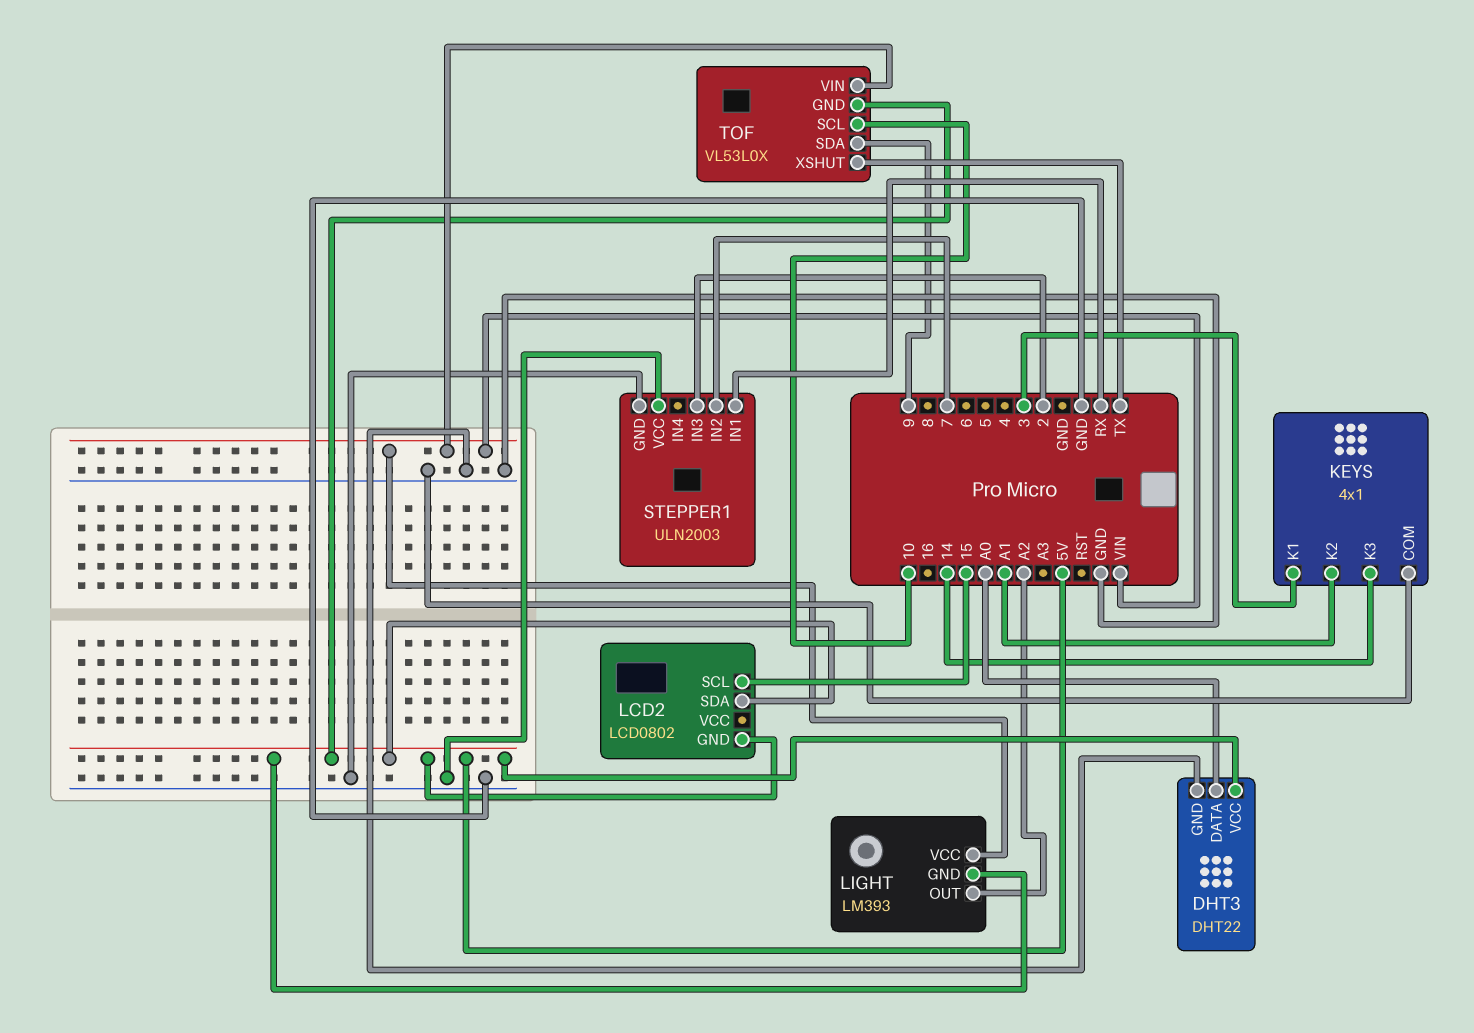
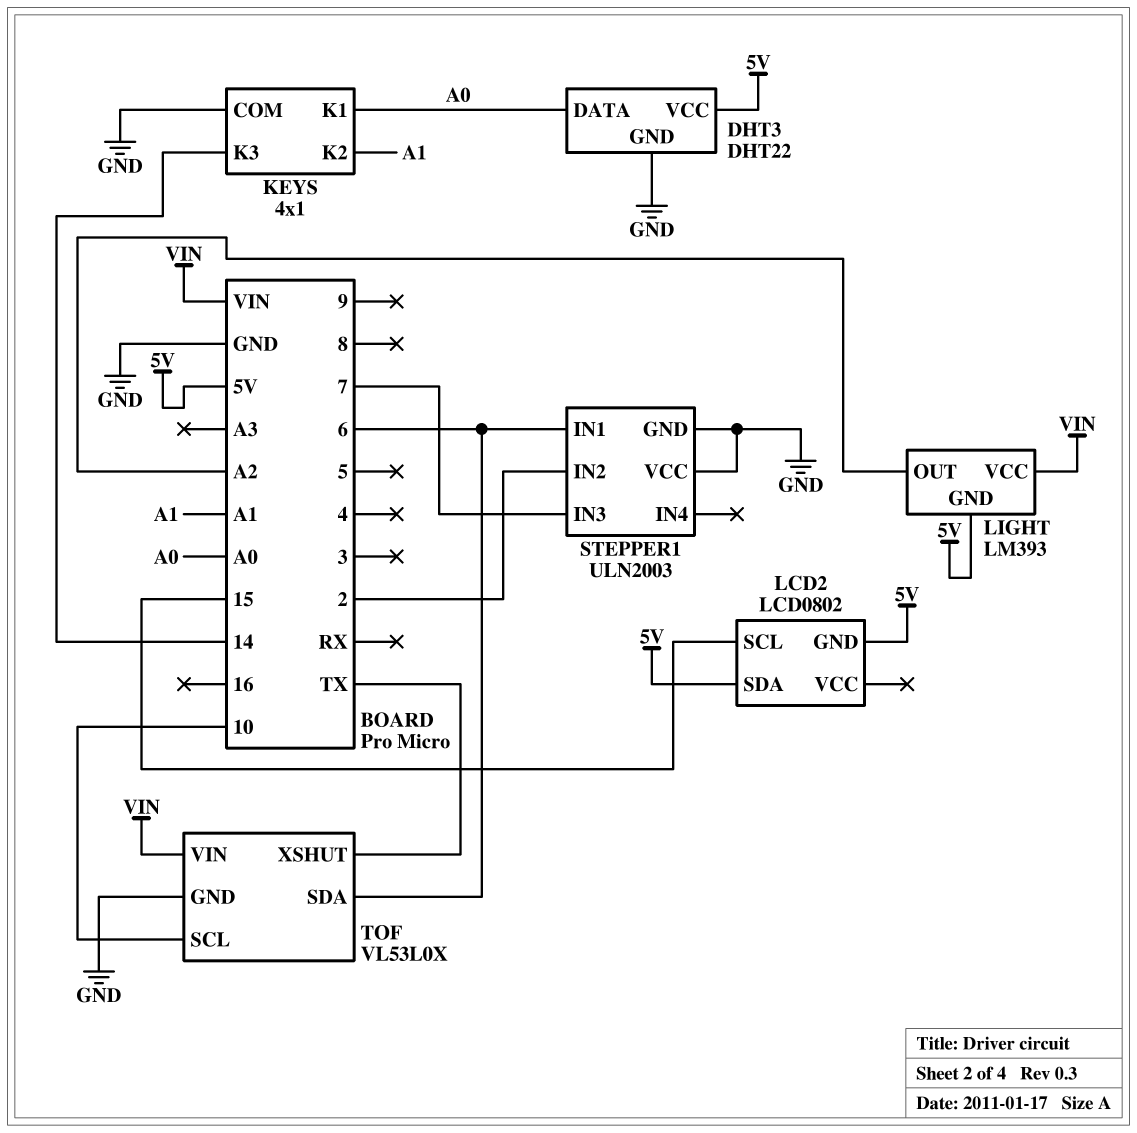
KEYS pin K1: 3 -> A0
STEPPER1 pin IN1: RX -> 6
STEPPER1 pin IN2: 7 -> 2
STEPPER1 pin IN3: 2 -> 7
TOF pin GND: 5V -> GND
TOF pin SDA: 9 -> 6

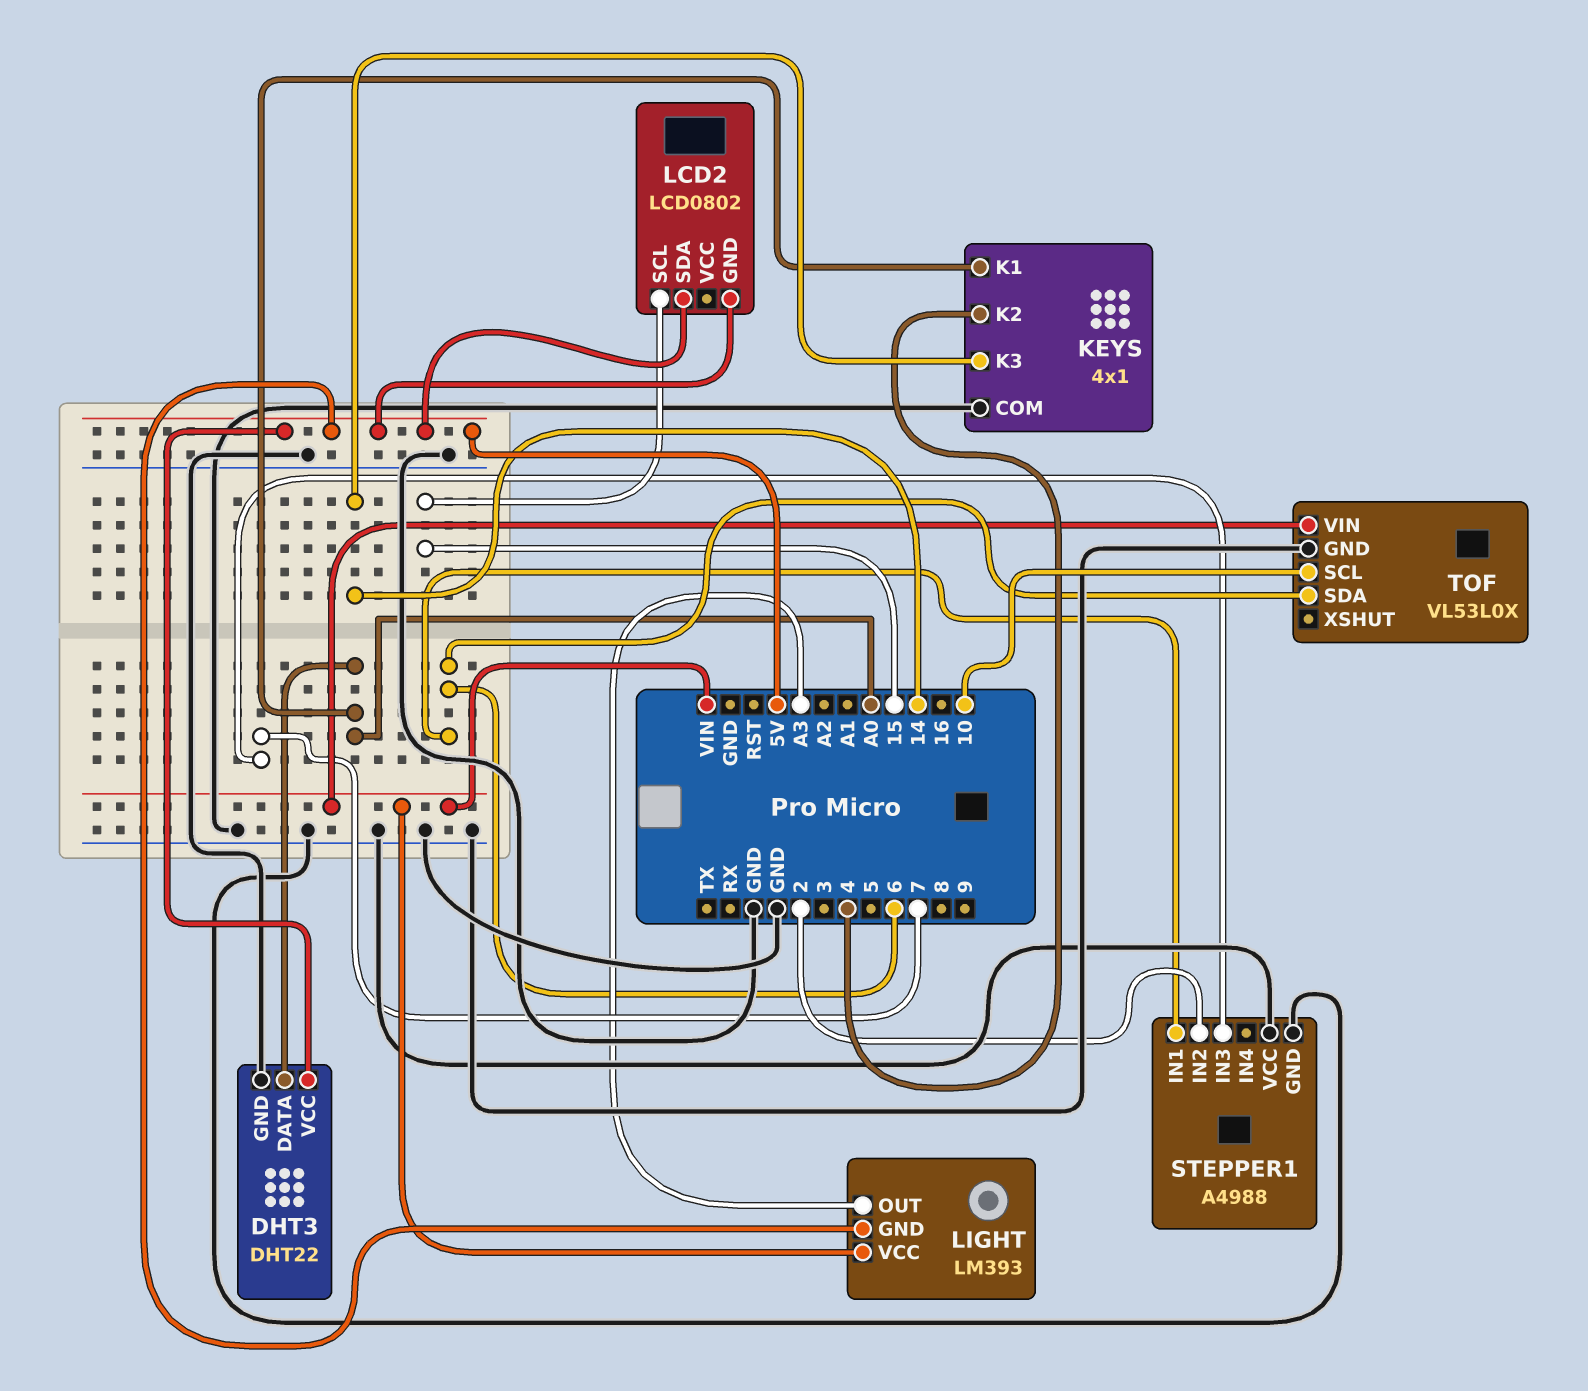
KEYS pin K2: A1 -> 4
LIGHT pin OUT: A2 -> A3
STEPPER1: ULN2003 -> A4988
TOF pin XSHUT: TX -> none

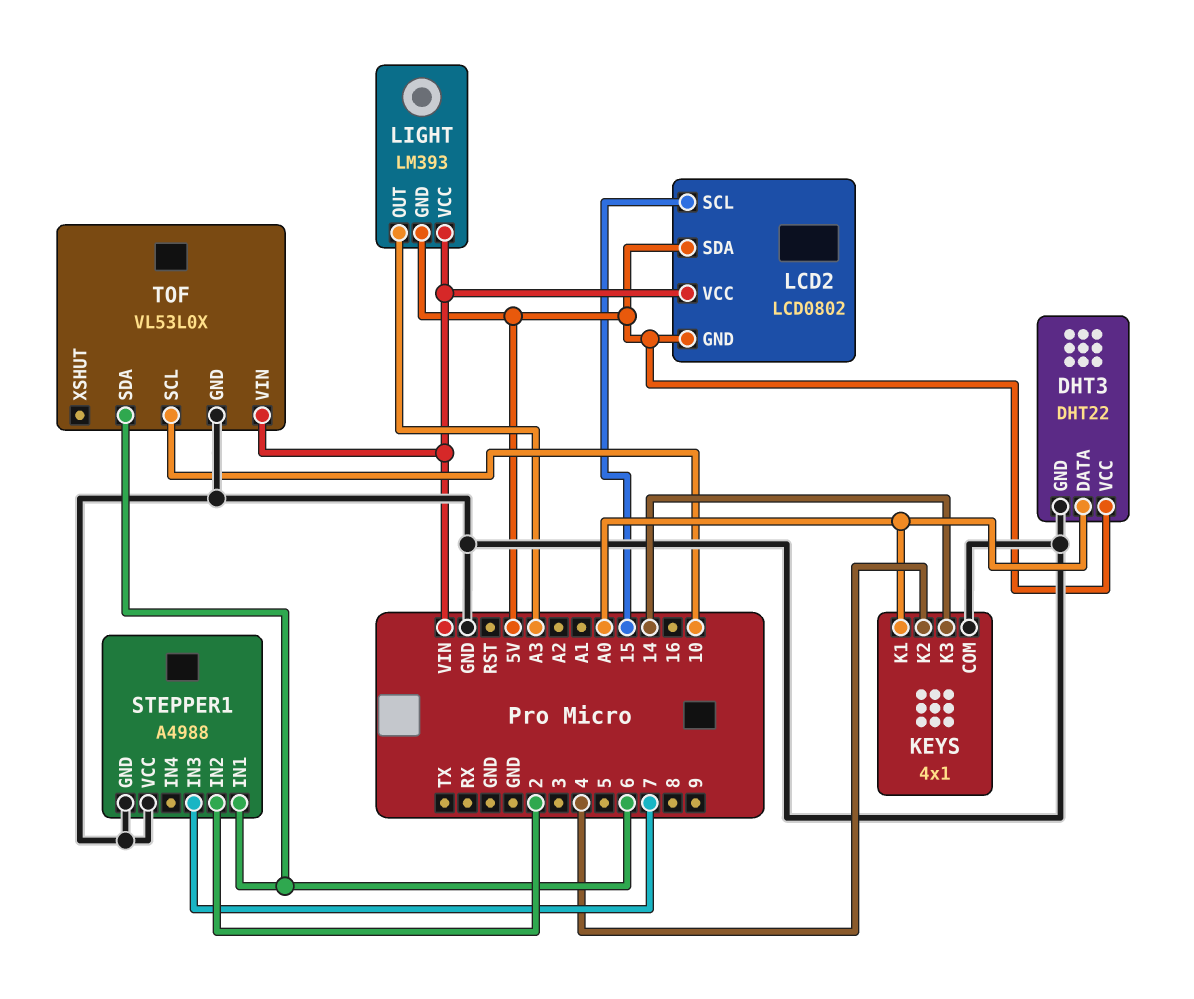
LCD2 pin VCC: none -> VIN

